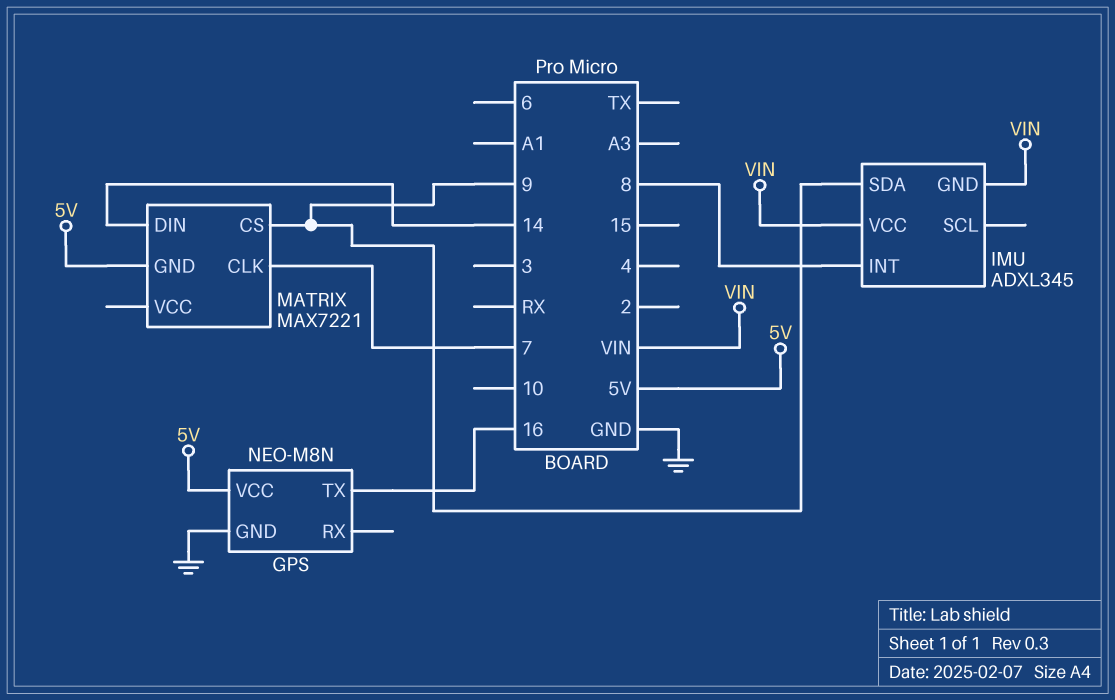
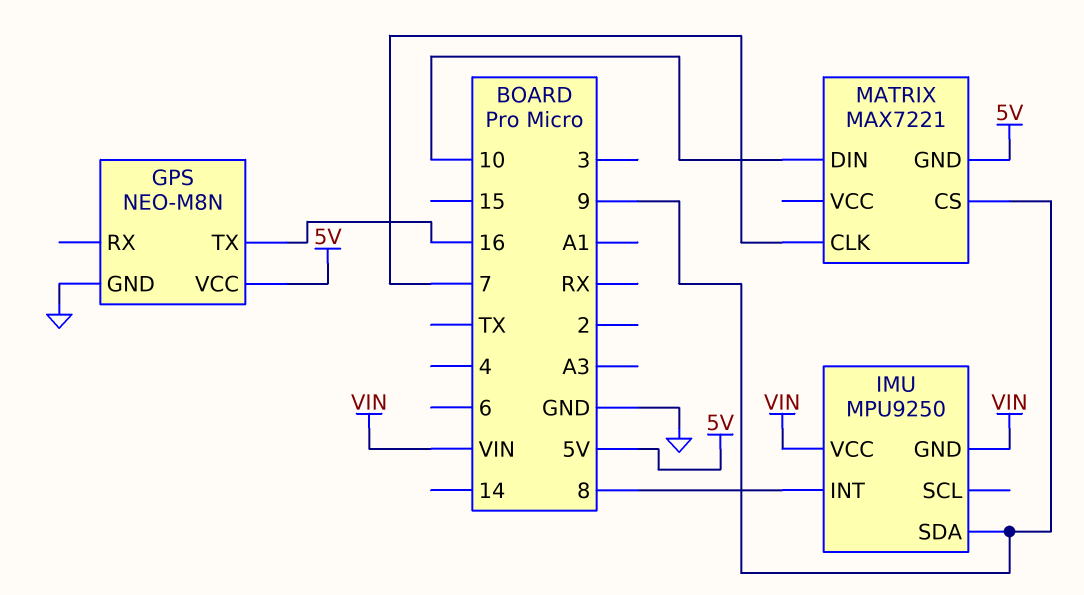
IMU: ADXL345 -> MPU9250
MATRIX pin DIN: 14 -> 10

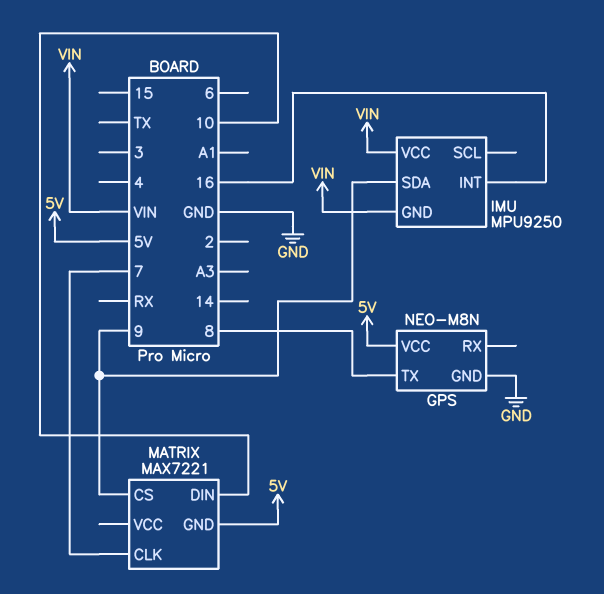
GPS pin TX: 16 -> 8
IMU pin INT: 8 -> 16

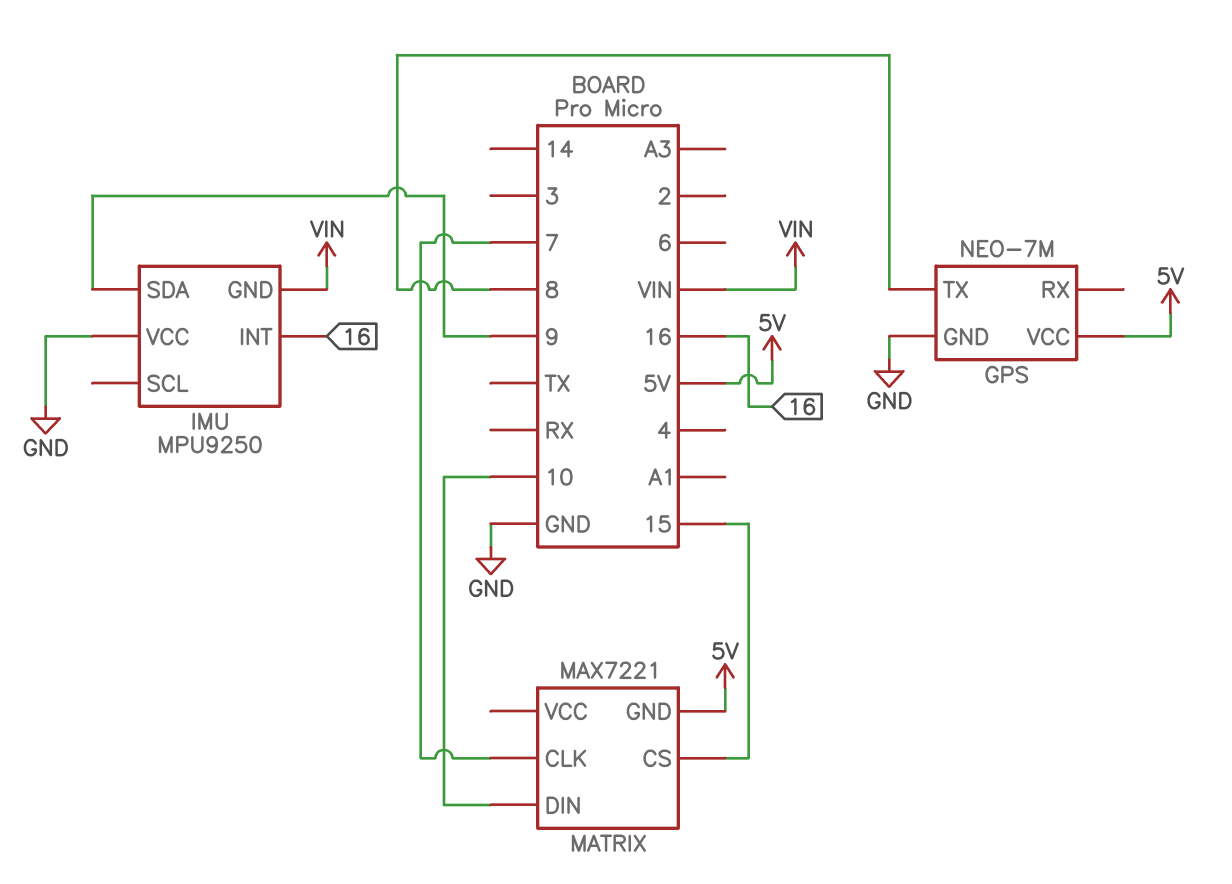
GPS: NEO-M8N -> NEO-7M
IMU pin VCC: VIN -> GND
MATRIX pin CS: 9 -> 15

